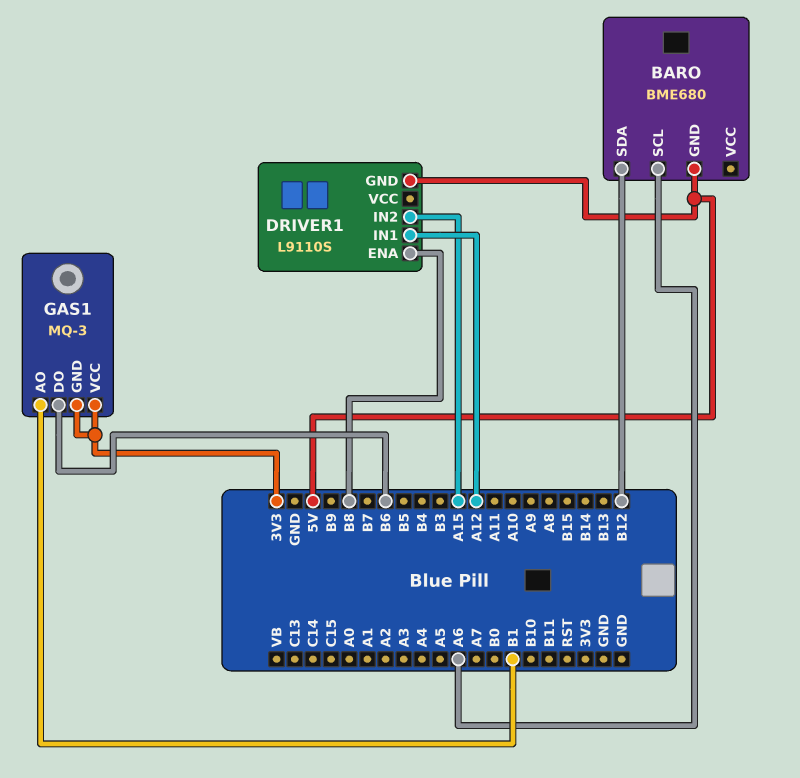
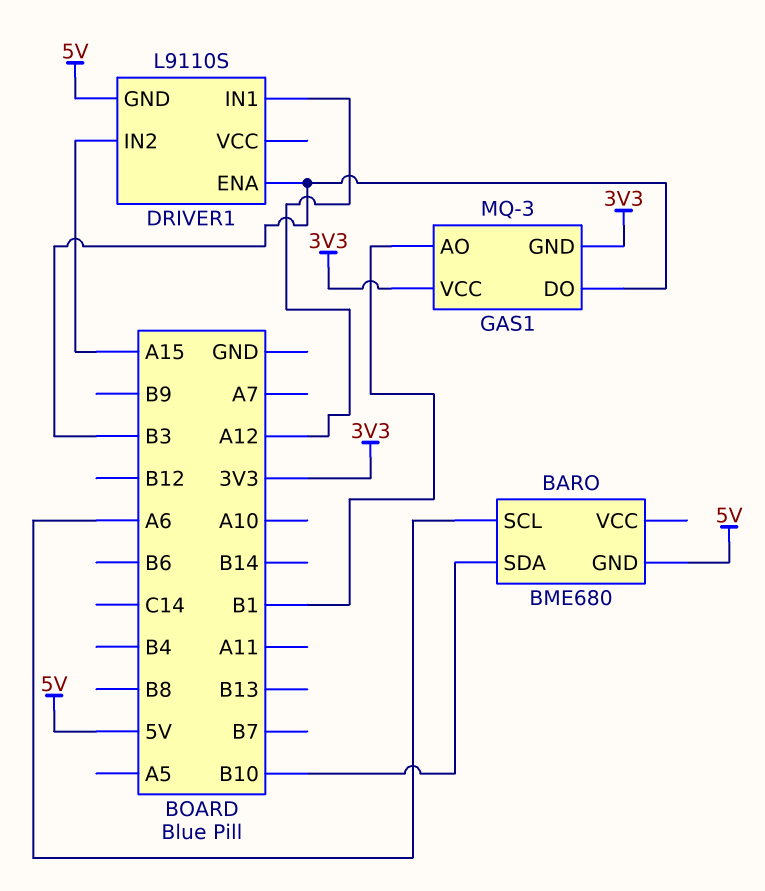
BARO pin SDA: B12 -> B10
DRIVER1 pin ENA: B8 -> B3
GAS1 pin DO: B6 -> B3

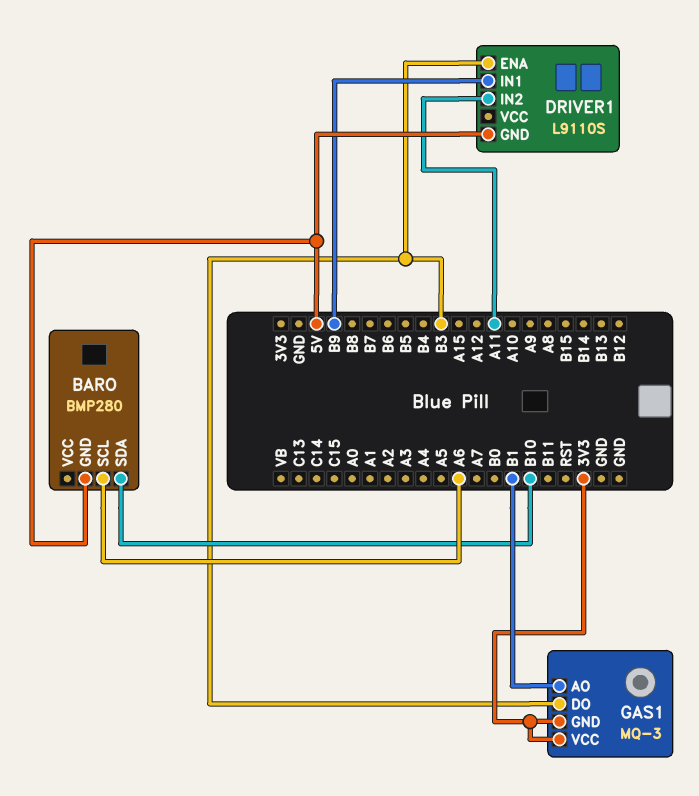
BARO: BME680 -> BMP280
DRIVER1 pin IN1: A12 -> B9
DRIVER1 pin IN2: A15 -> A11

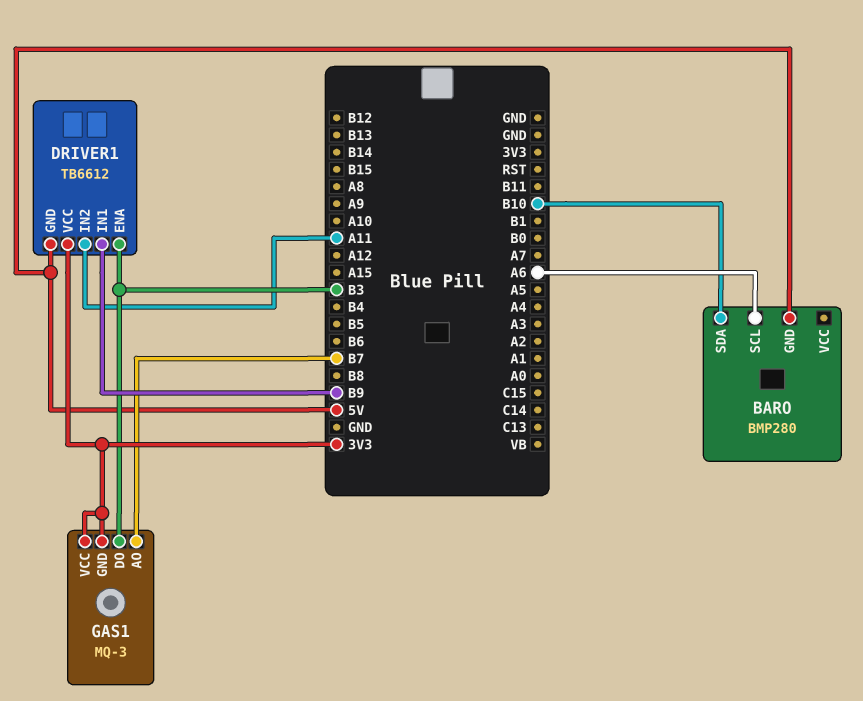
DRIVER1: L9110S -> TB6612
DRIVER1 pin VCC: none -> 3V3
GAS1 pin AO: B1 -> B7

